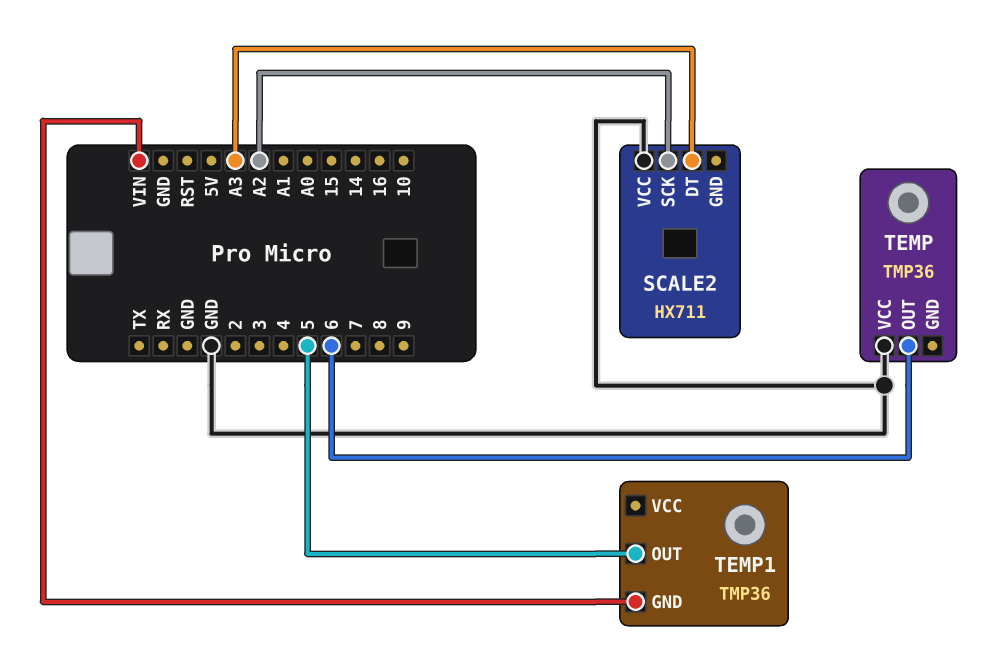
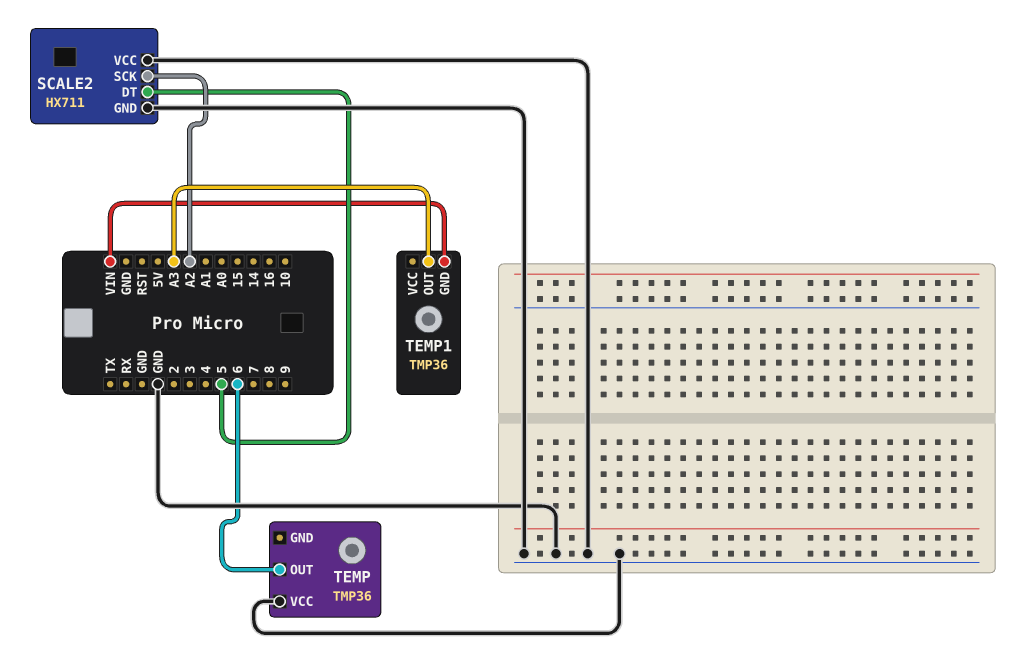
SCALE2 pin DT: A3 -> 5
SCALE2 pin GND: none -> GND
TEMP1 pin OUT: 5 -> A3

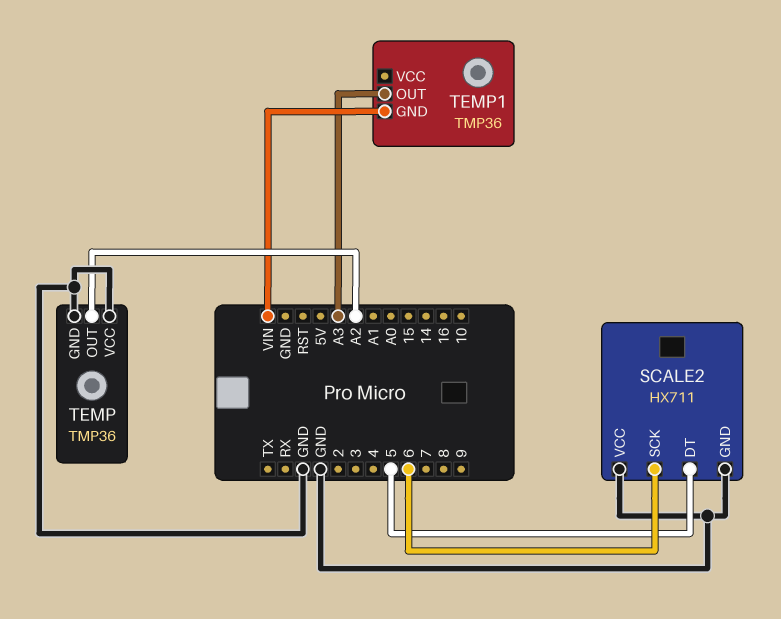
SCALE2 pin SCK: A2 -> 6
TEMP pin GND: none -> GND
TEMP pin OUT: 6 -> A2

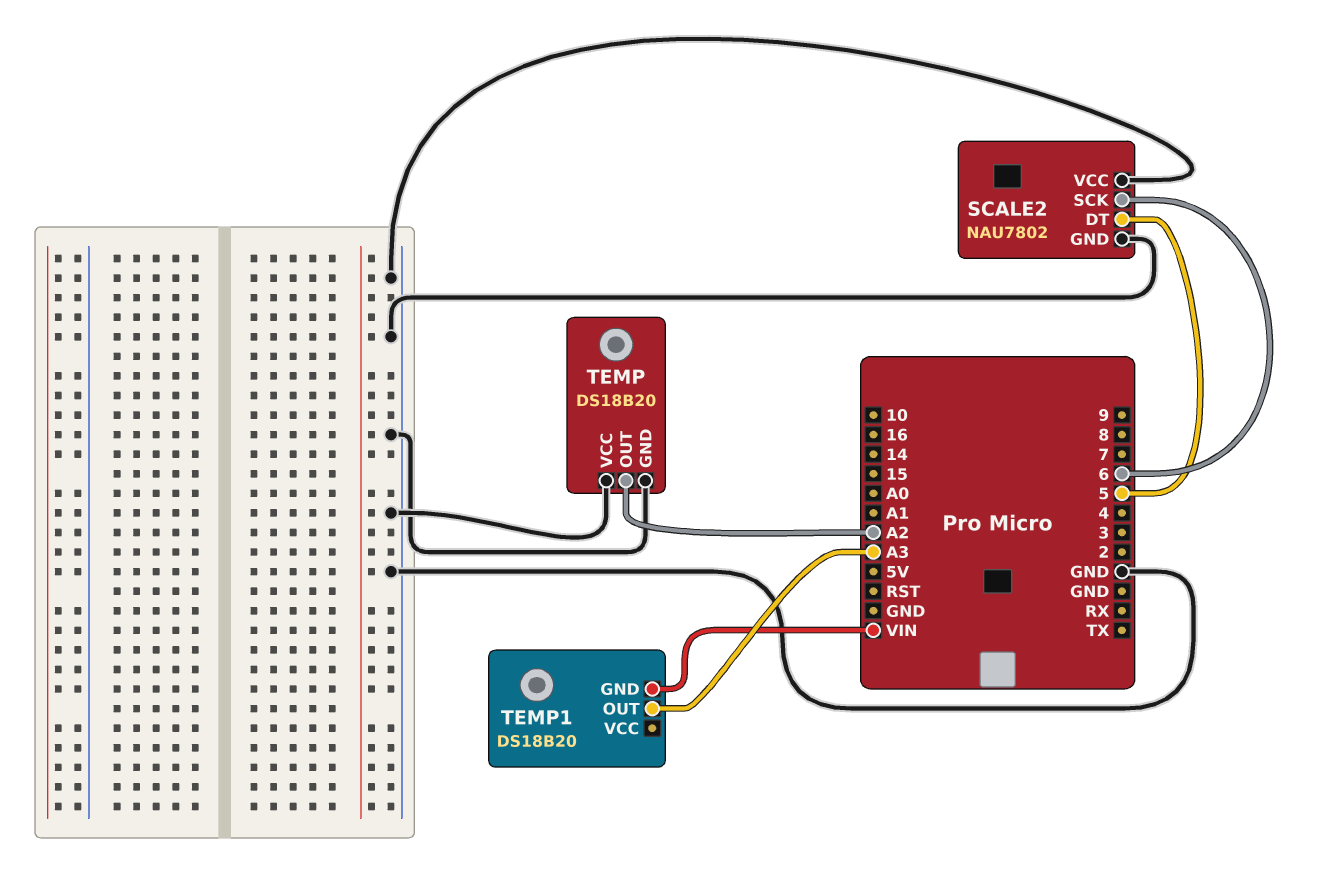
SCALE2: HX711 -> NAU7802
TEMP: TMP36 -> DS18B20
TEMP1: TMP36 -> DS18B20

